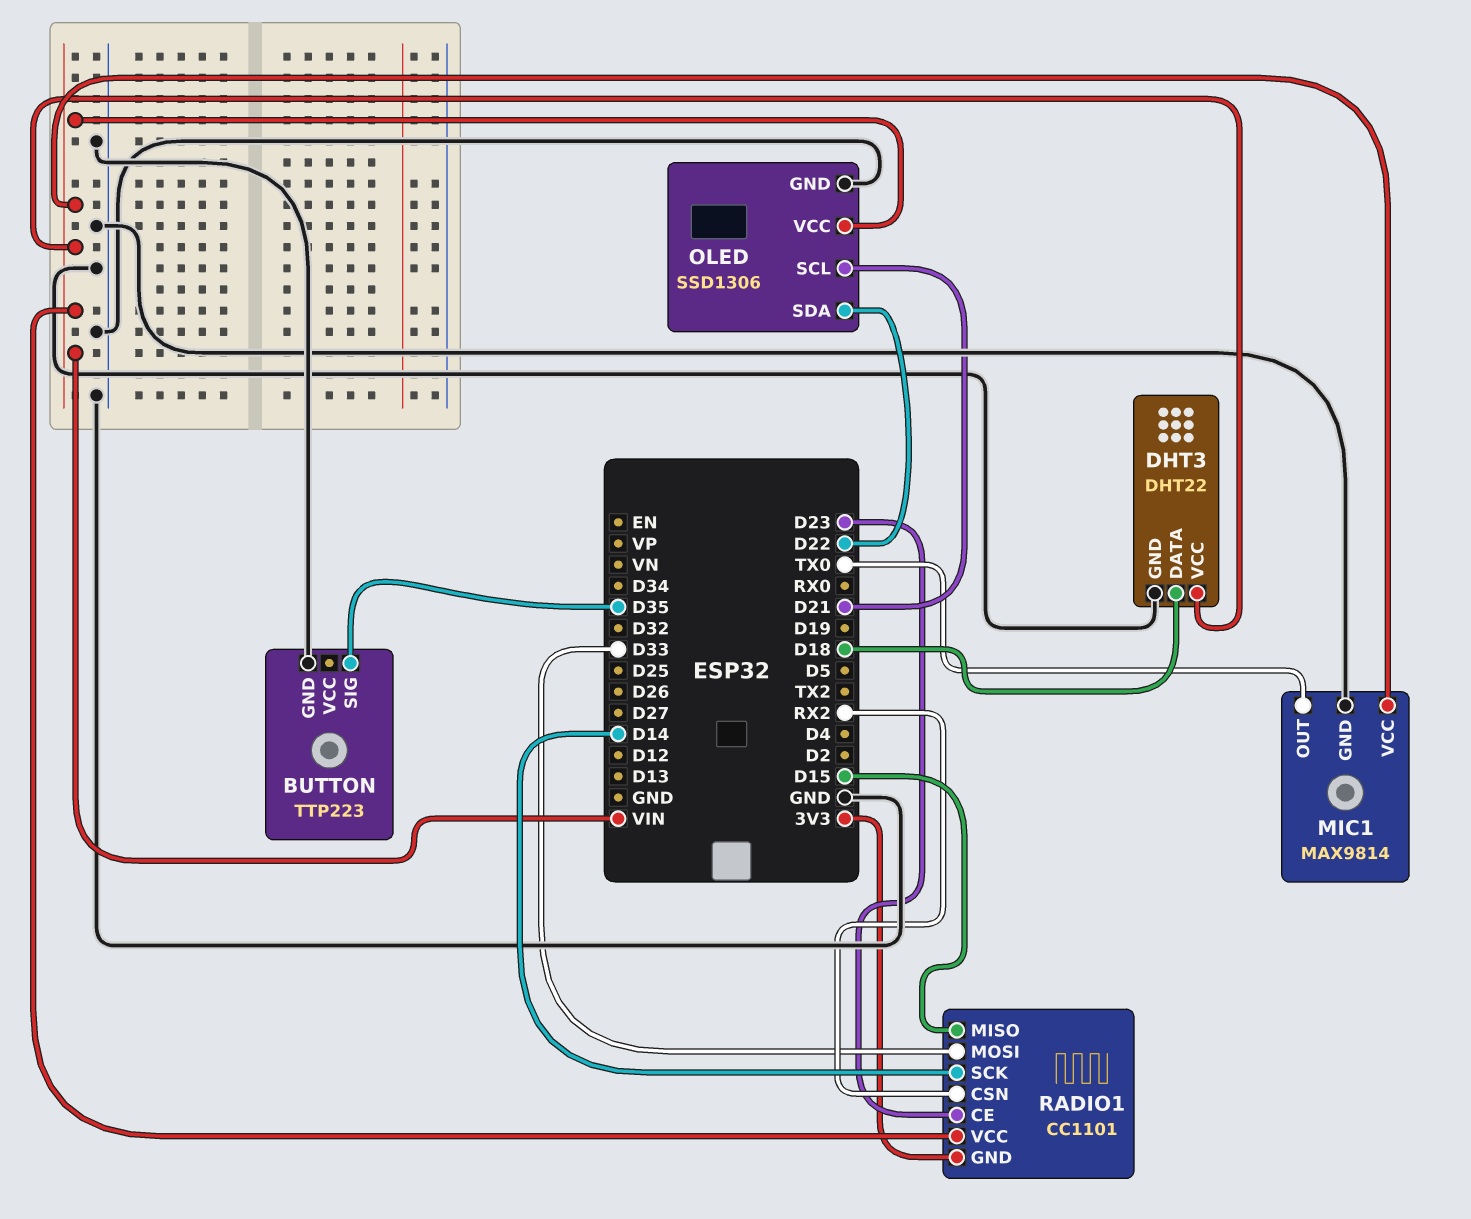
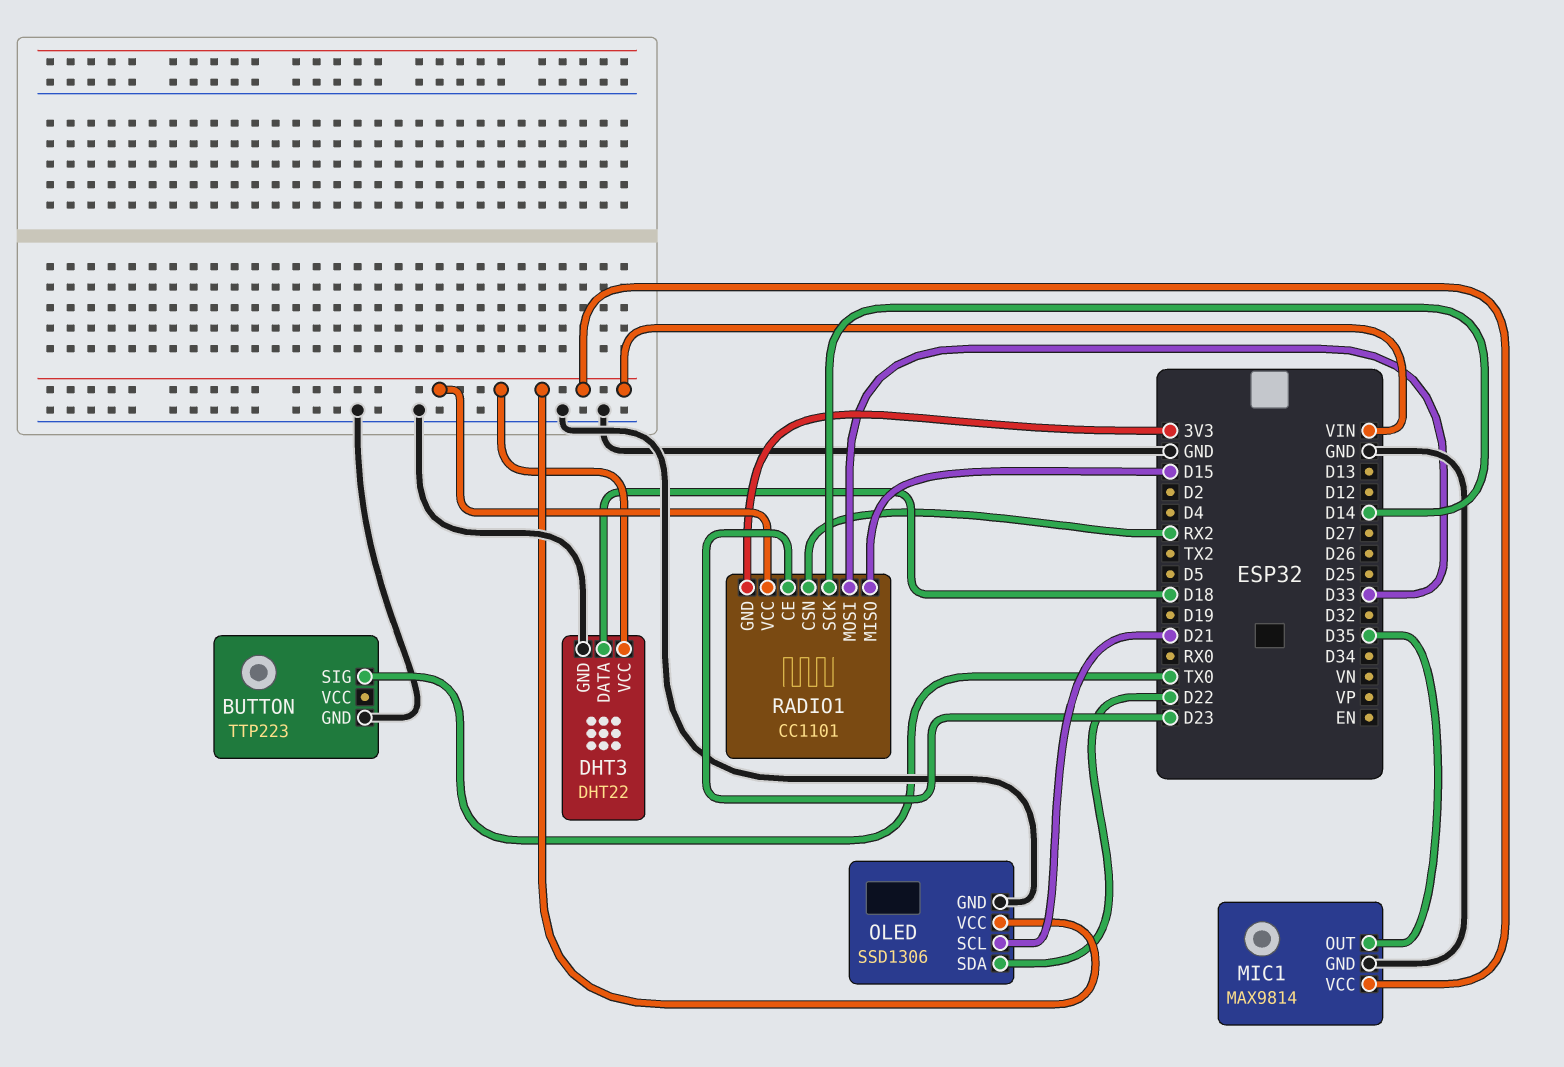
BUTTON pin SIG: D35 -> TX0
MIC1 pin OUT: TX0 -> D35

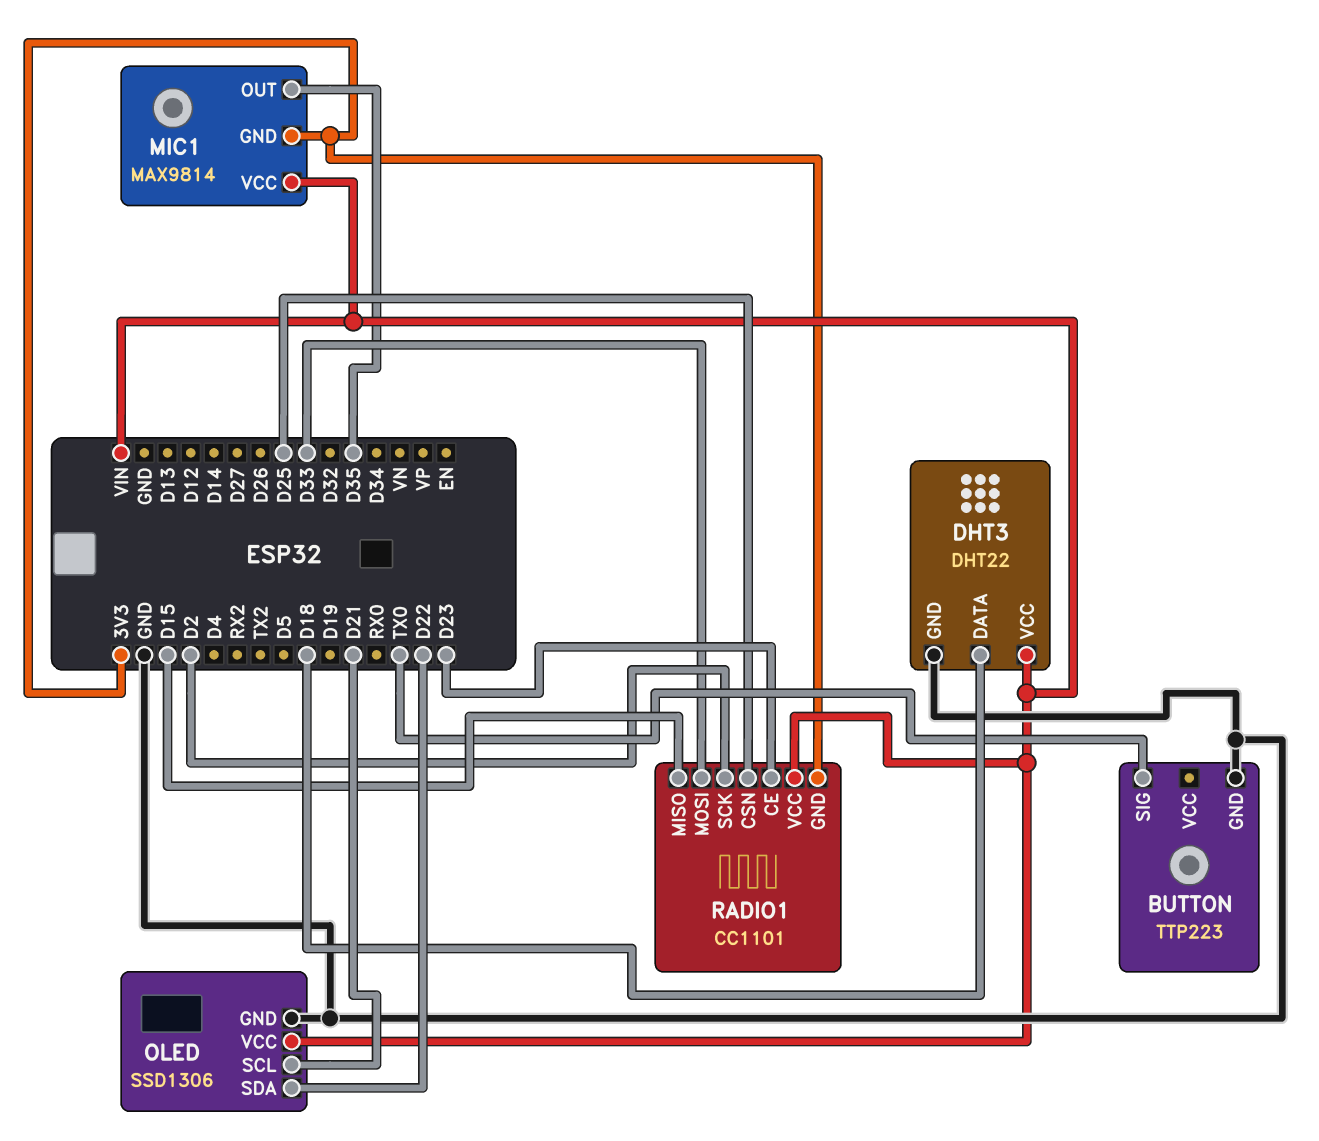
MIC1 pin GND: GND -> 3V3
RADIO1 pin CSN: RX2 -> D25
RADIO1 pin SCK: D14 -> D2

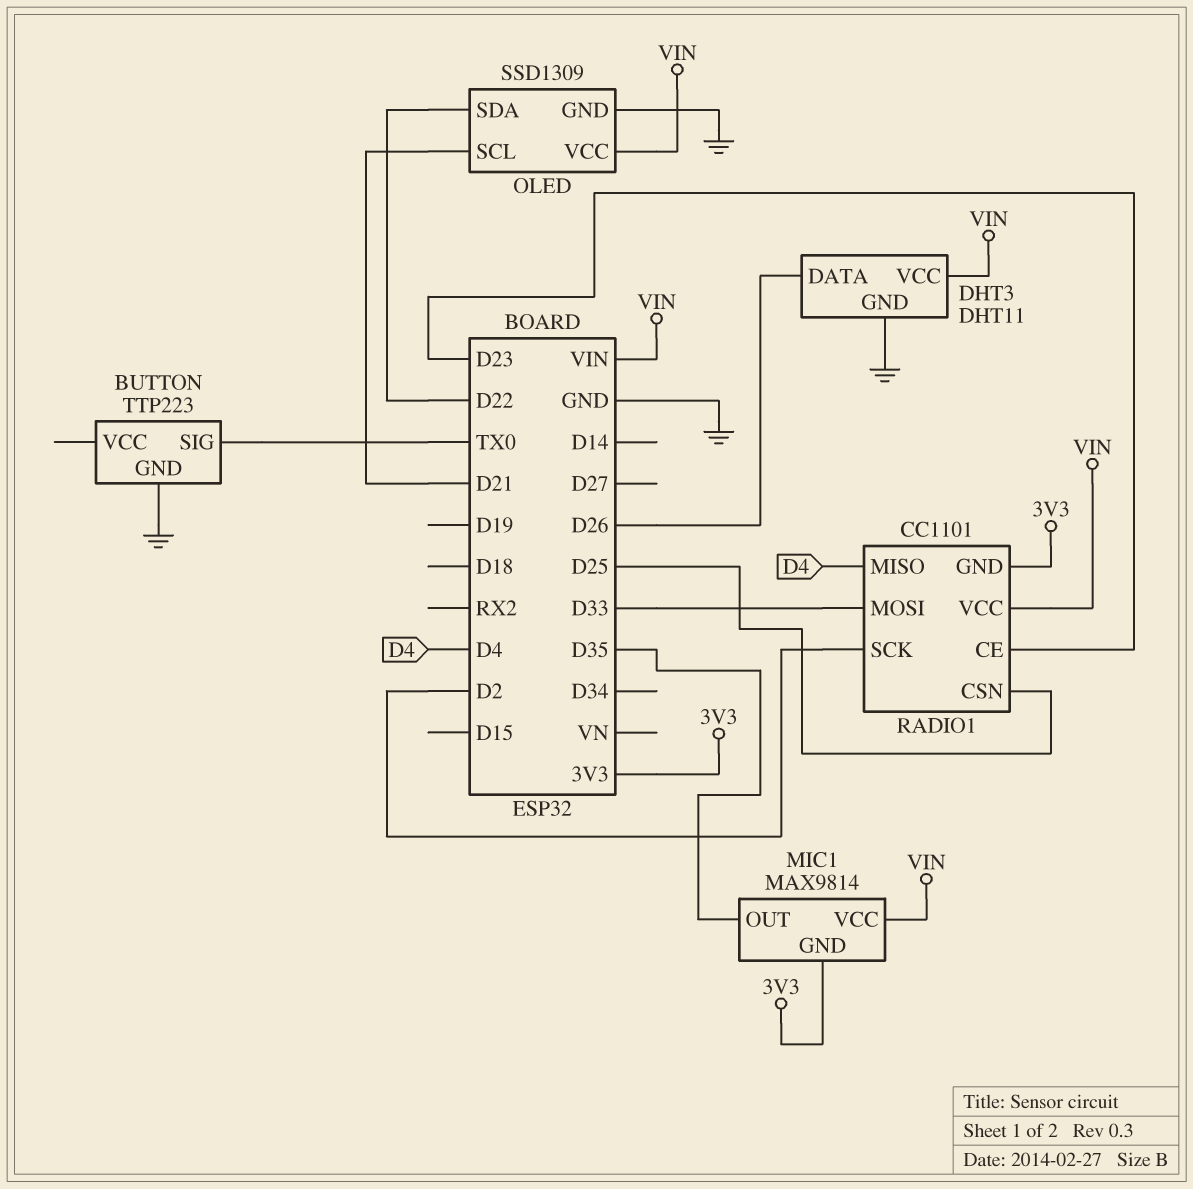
DHT3: DHT22 -> DHT11
DHT3 pin DATA: D18 -> D26
OLED: SSD1306 -> SSD1309
RADIO1 pin MISO: D15 -> D4

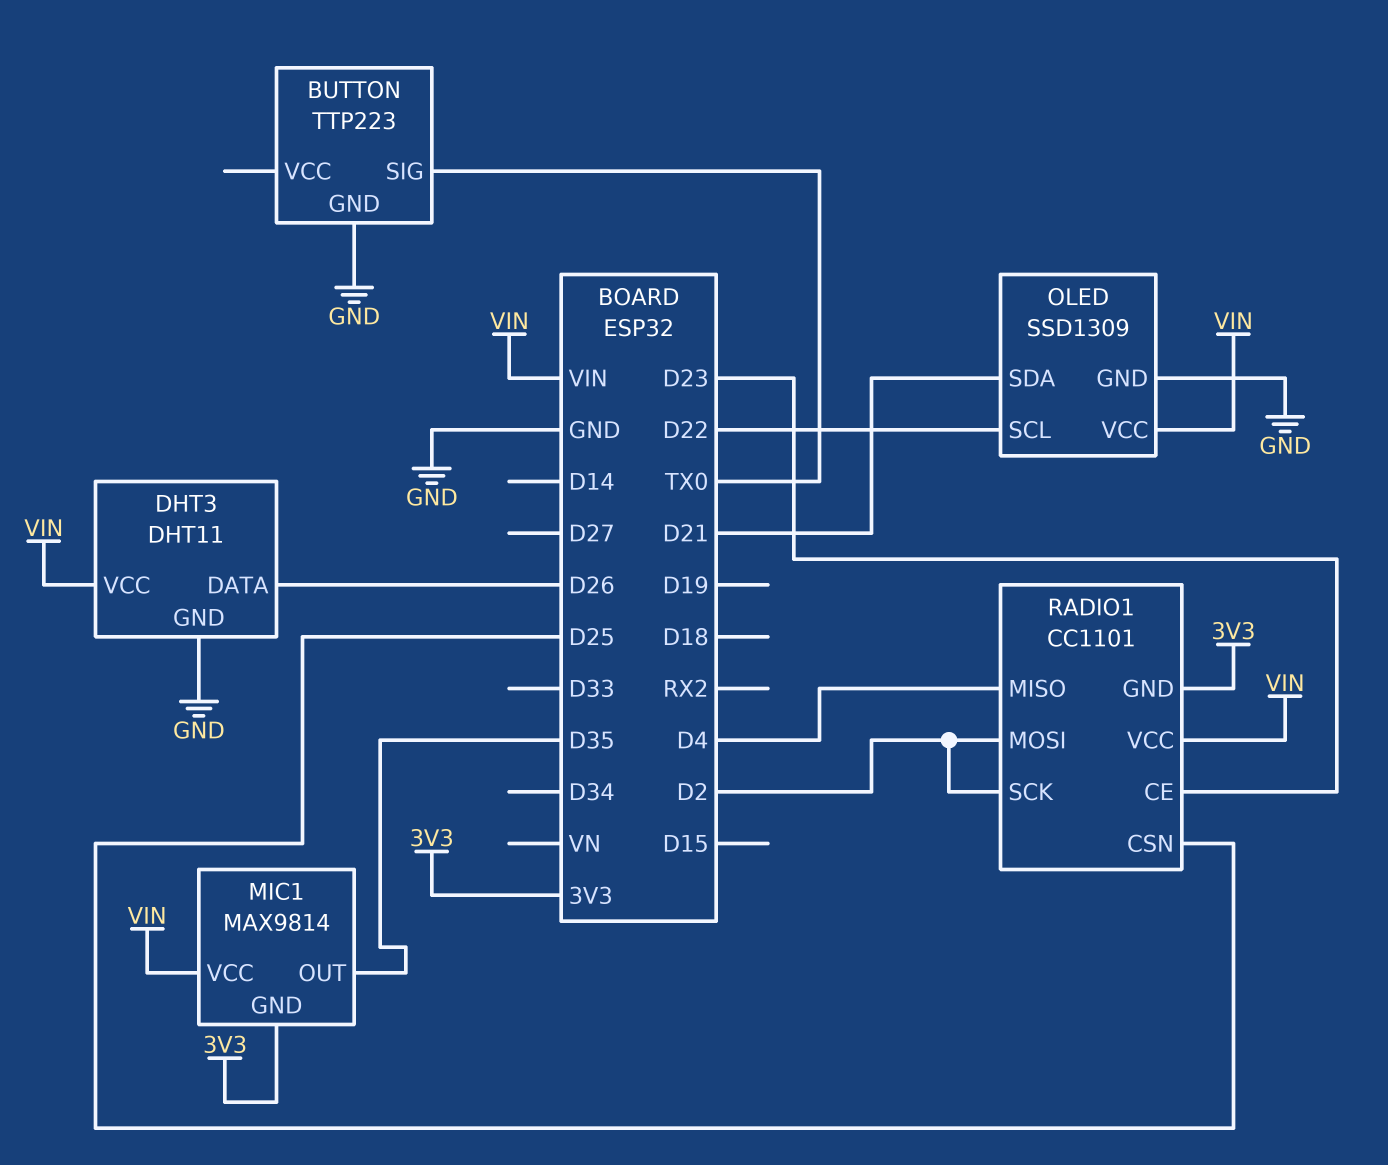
OLED pin SCL: D21 -> D22
OLED pin SDA: D22 -> D21
RADIO1 pin MOSI: D33 -> D2

